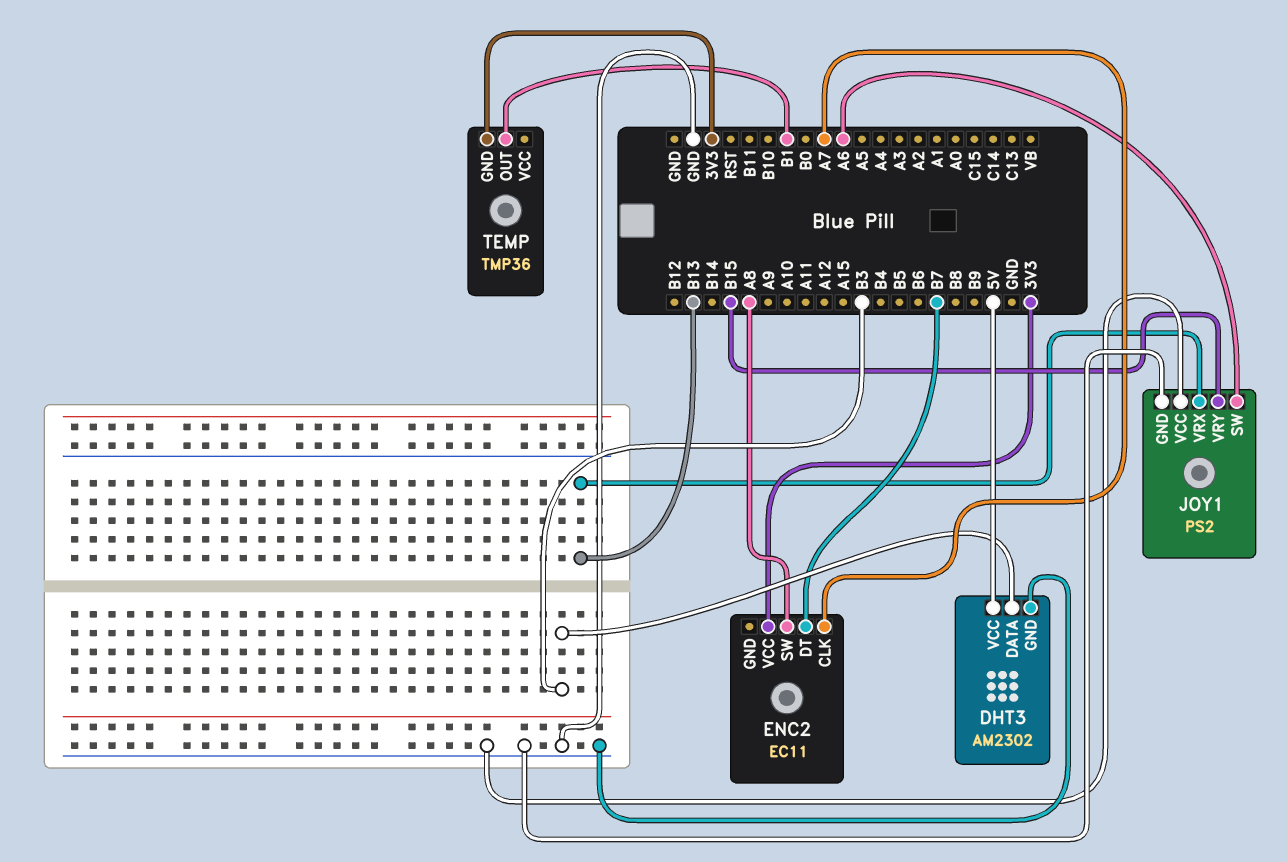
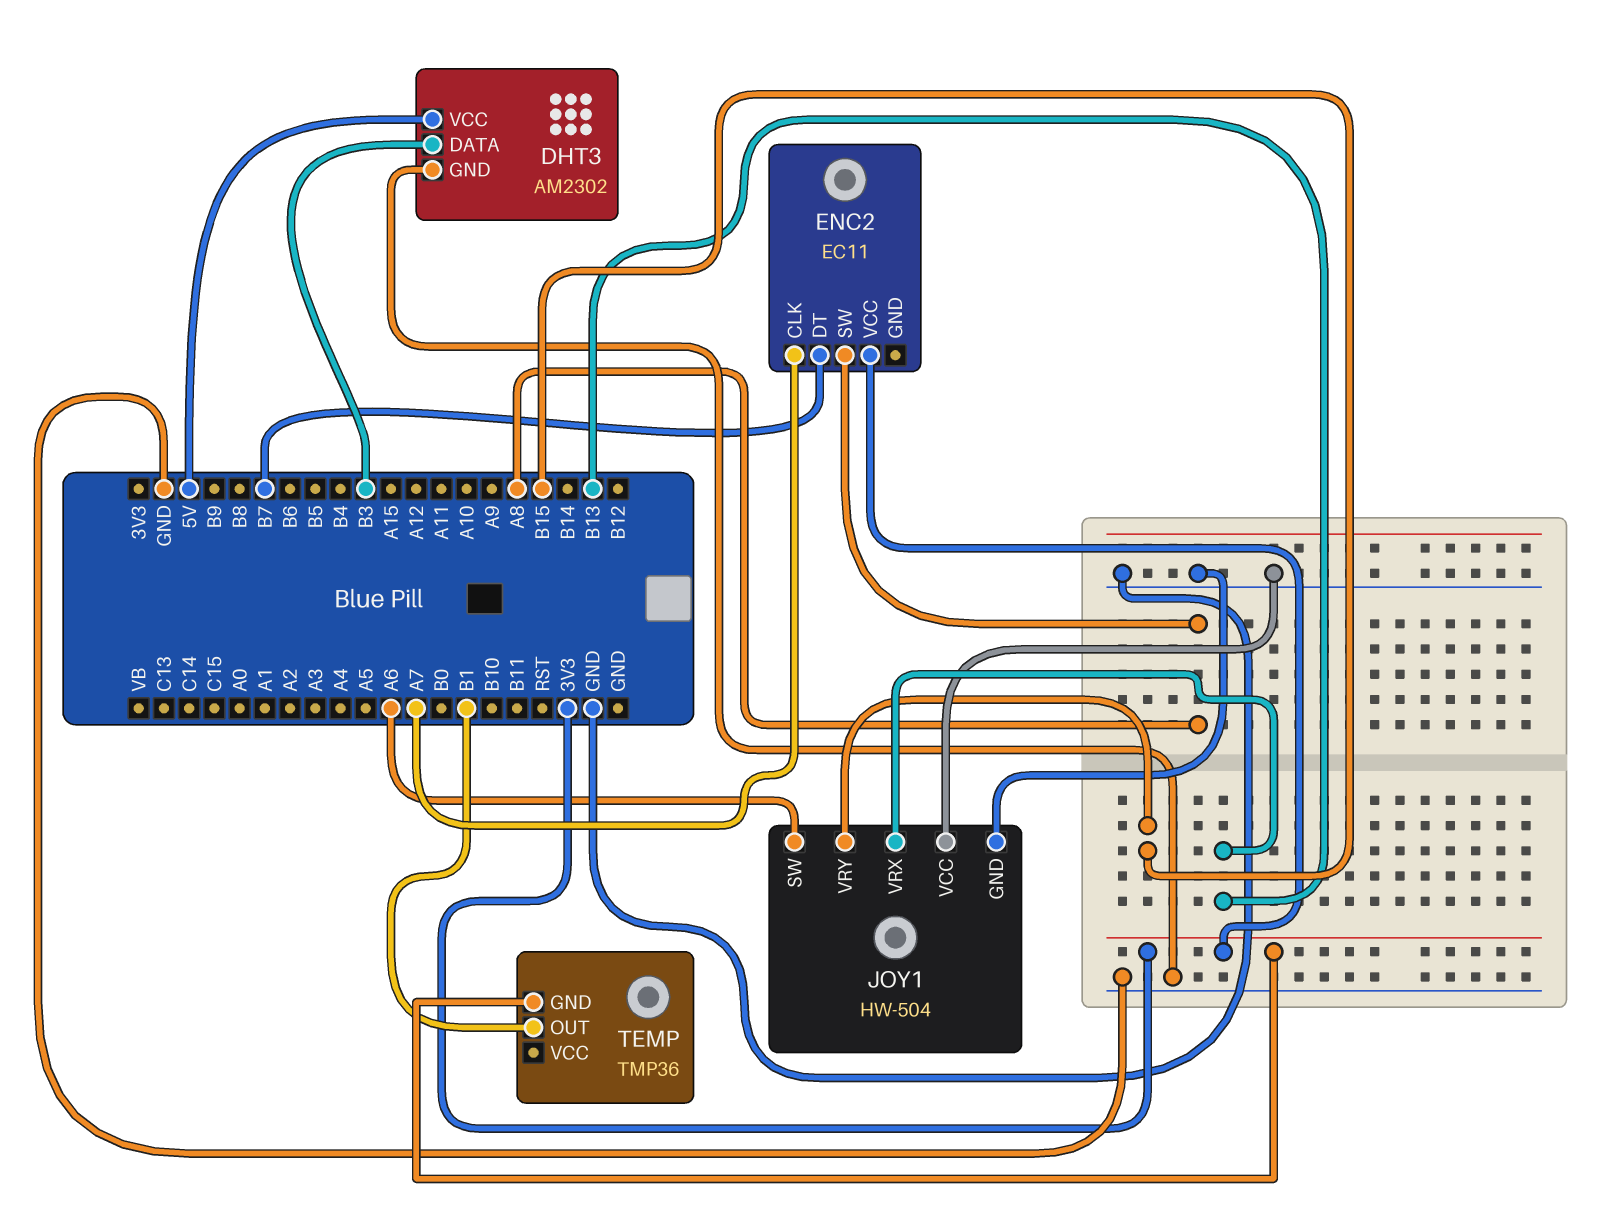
JOY1: PS2 -> HW-504

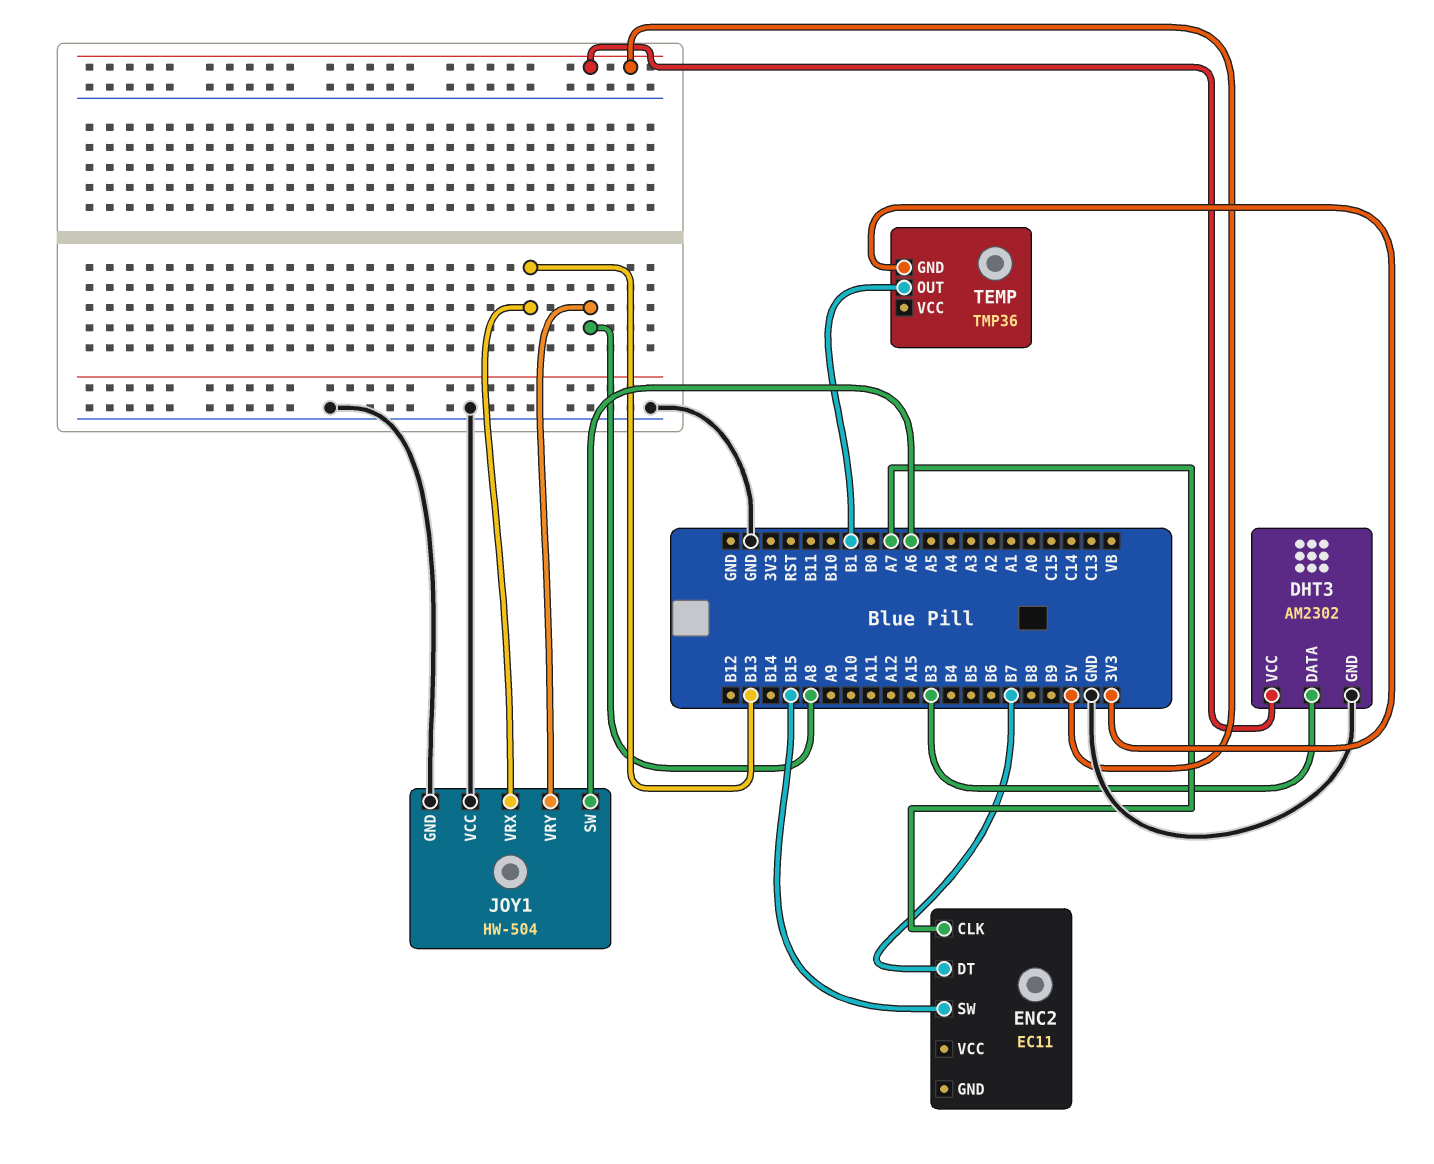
ENC2 pin SW: A8 -> B15
ENC2 pin VCC: 3V3 -> none
JOY1 pin VRY: B15 -> A8

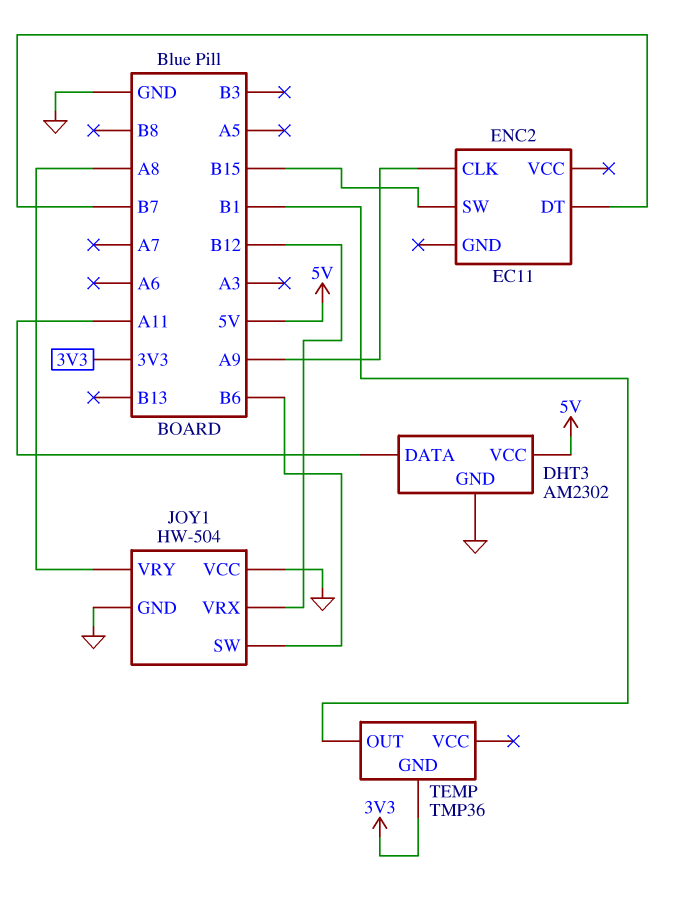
DHT3 pin DATA: B3 -> A11
ENC2 pin CLK: A7 -> A9
JOY1 pin SW: A6 -> B6
JOY1 pin VRX: B13 -> B12

